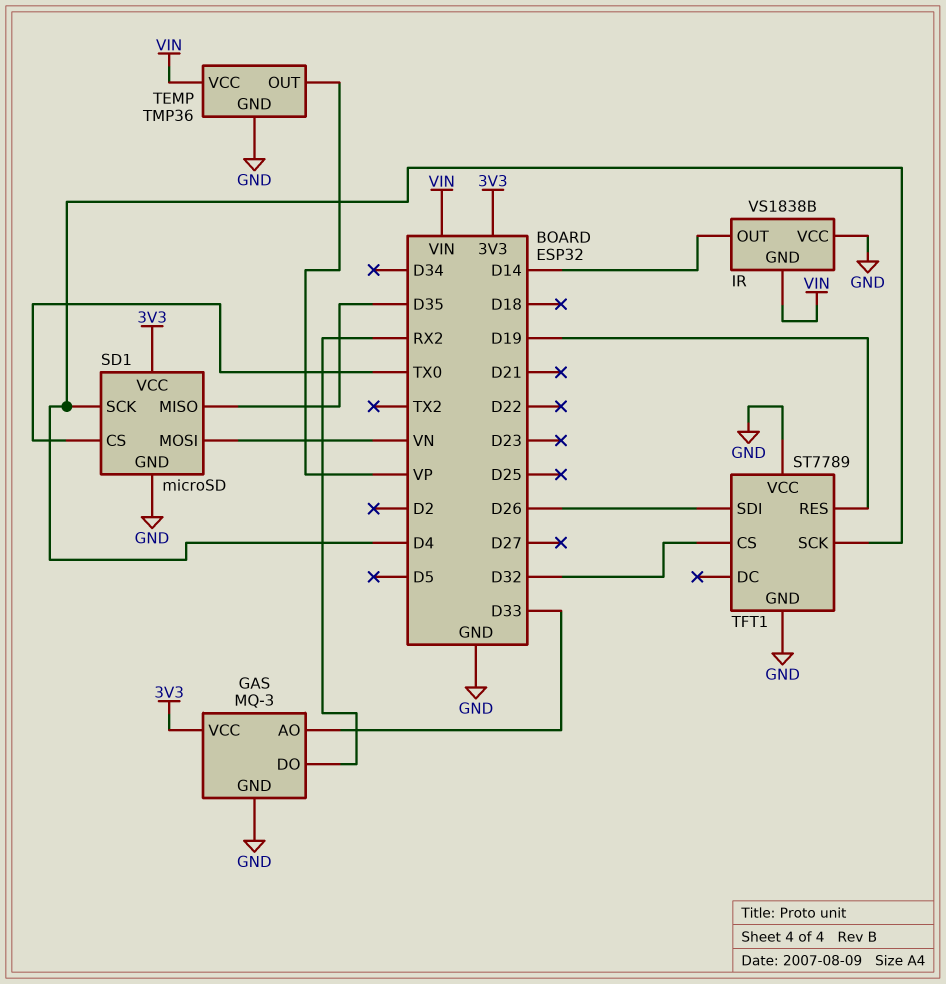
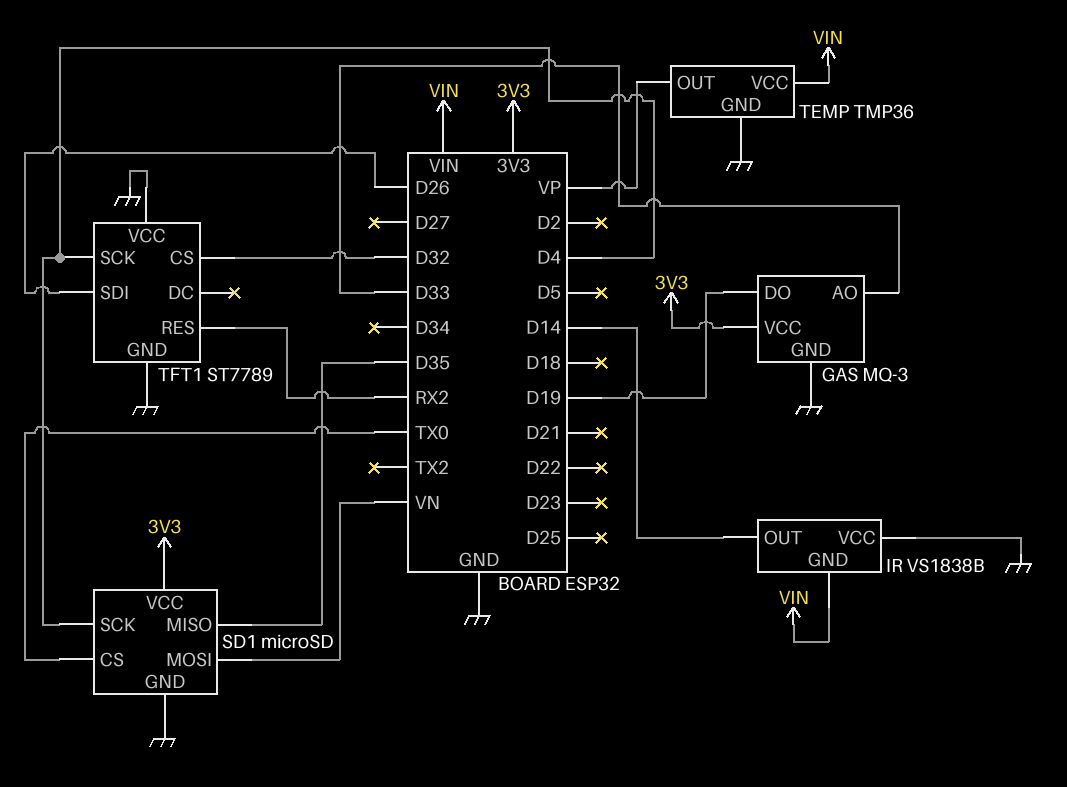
GAS pin DO: RX2 -> D19
TFT1 pin RES: D19 -> RX2

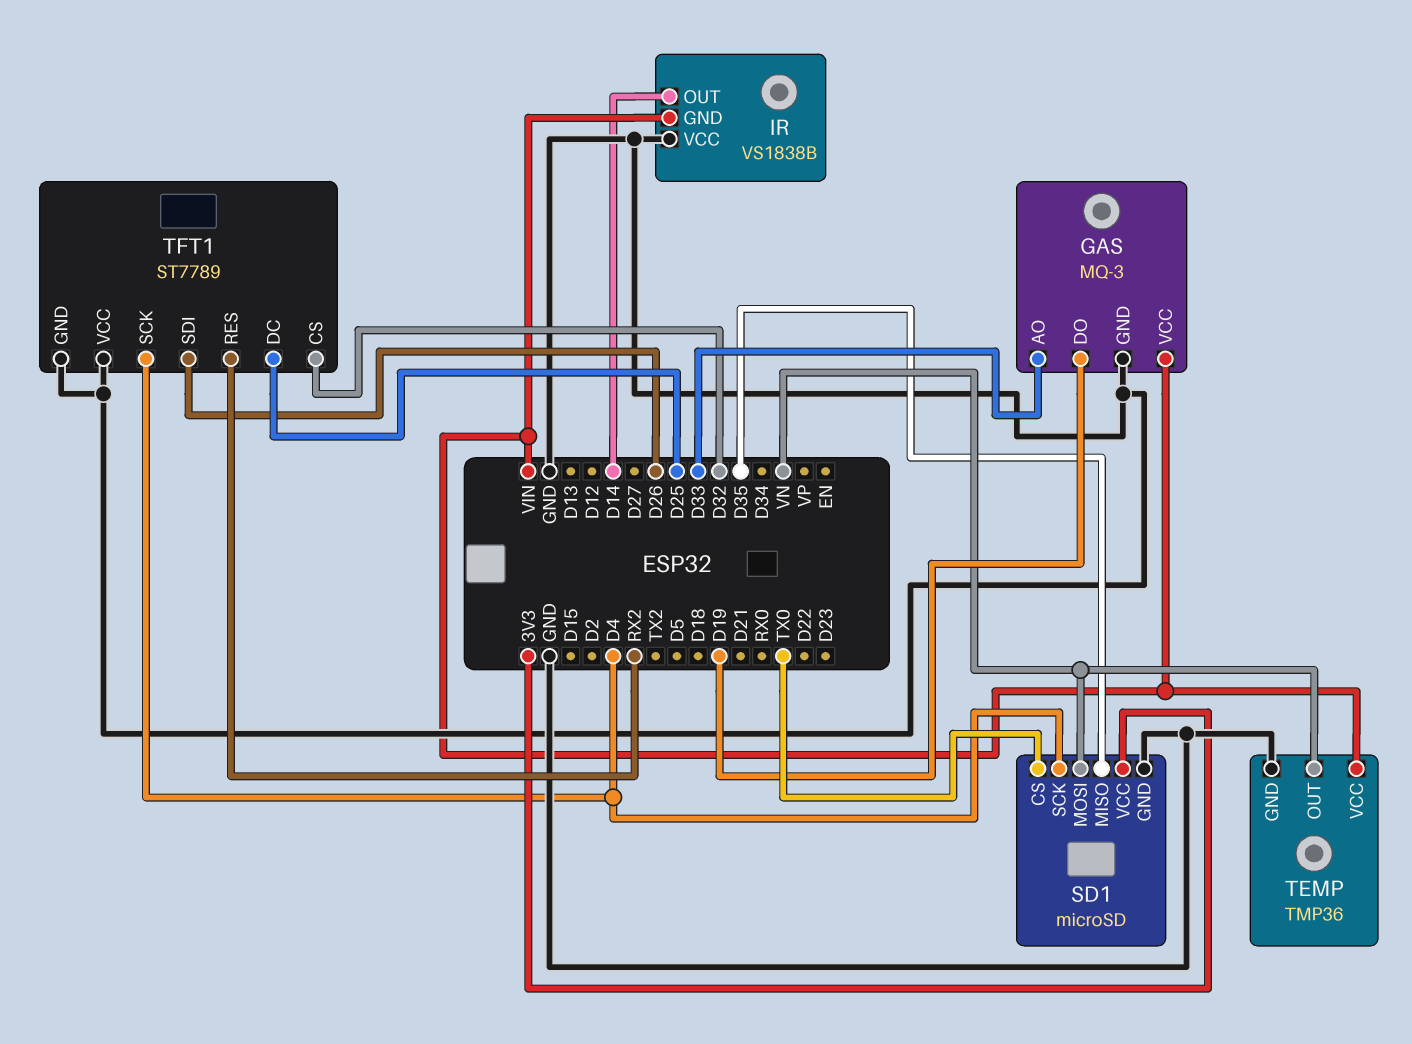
GAS pin VCC: 3V3 -> VIN
TEMP pin OUT: VP -> VN
TFT1 pin DC: none -> D25

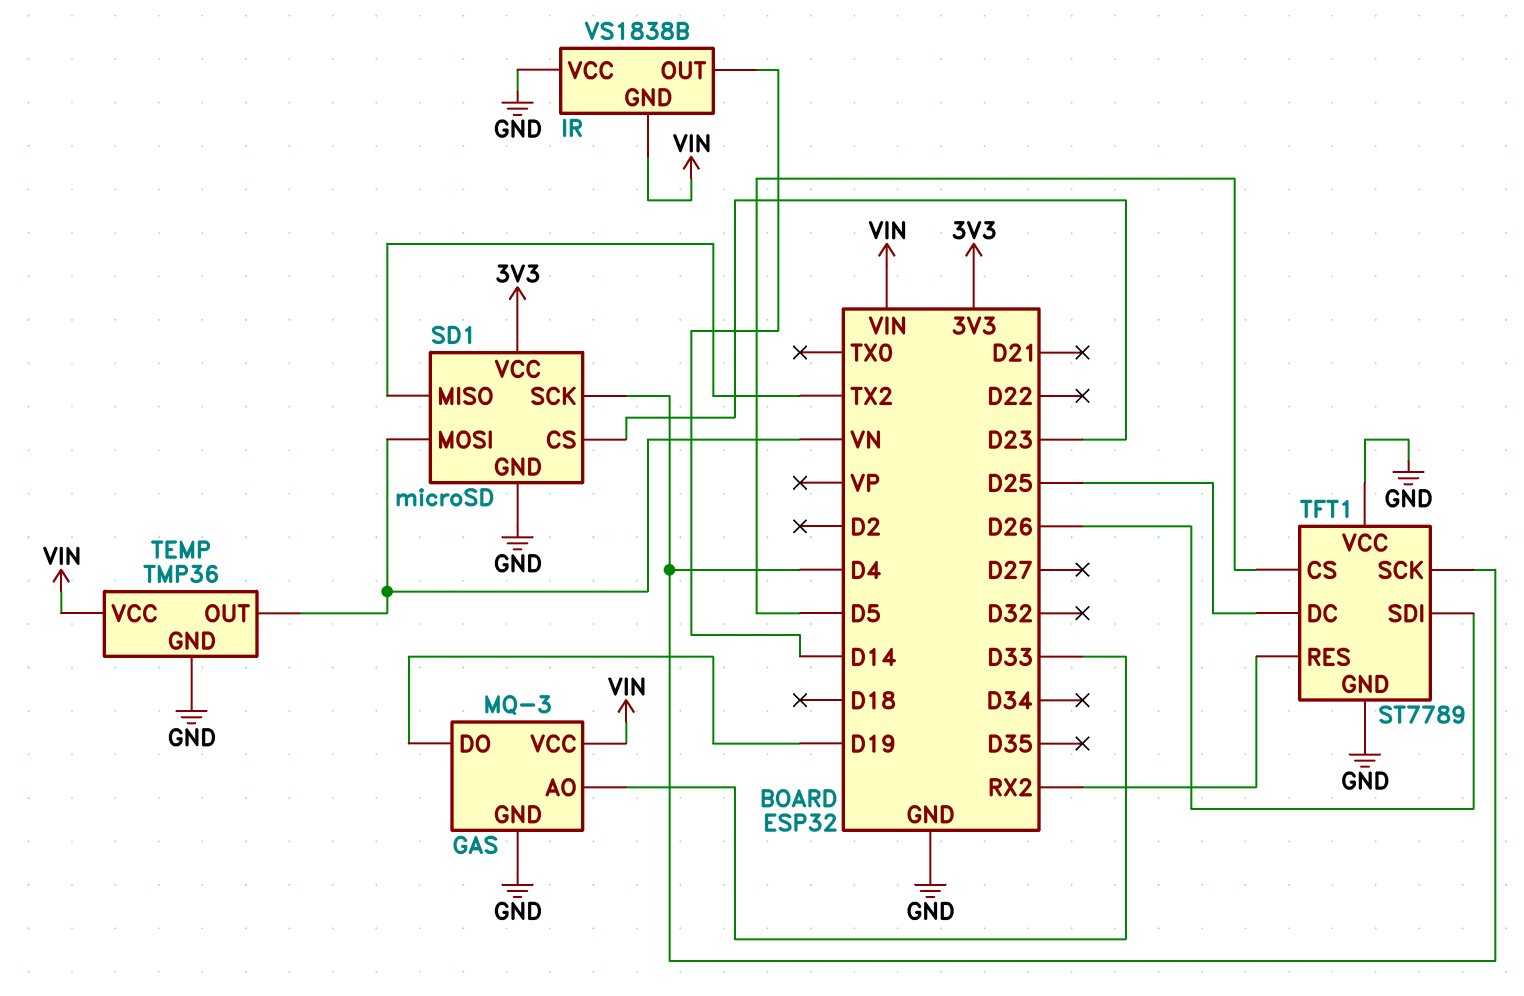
SD1 pin CS: TX0 -> D23
SD1 pin MISO: D35 -> TX2
TFT1 pin CS: D32 -> D5

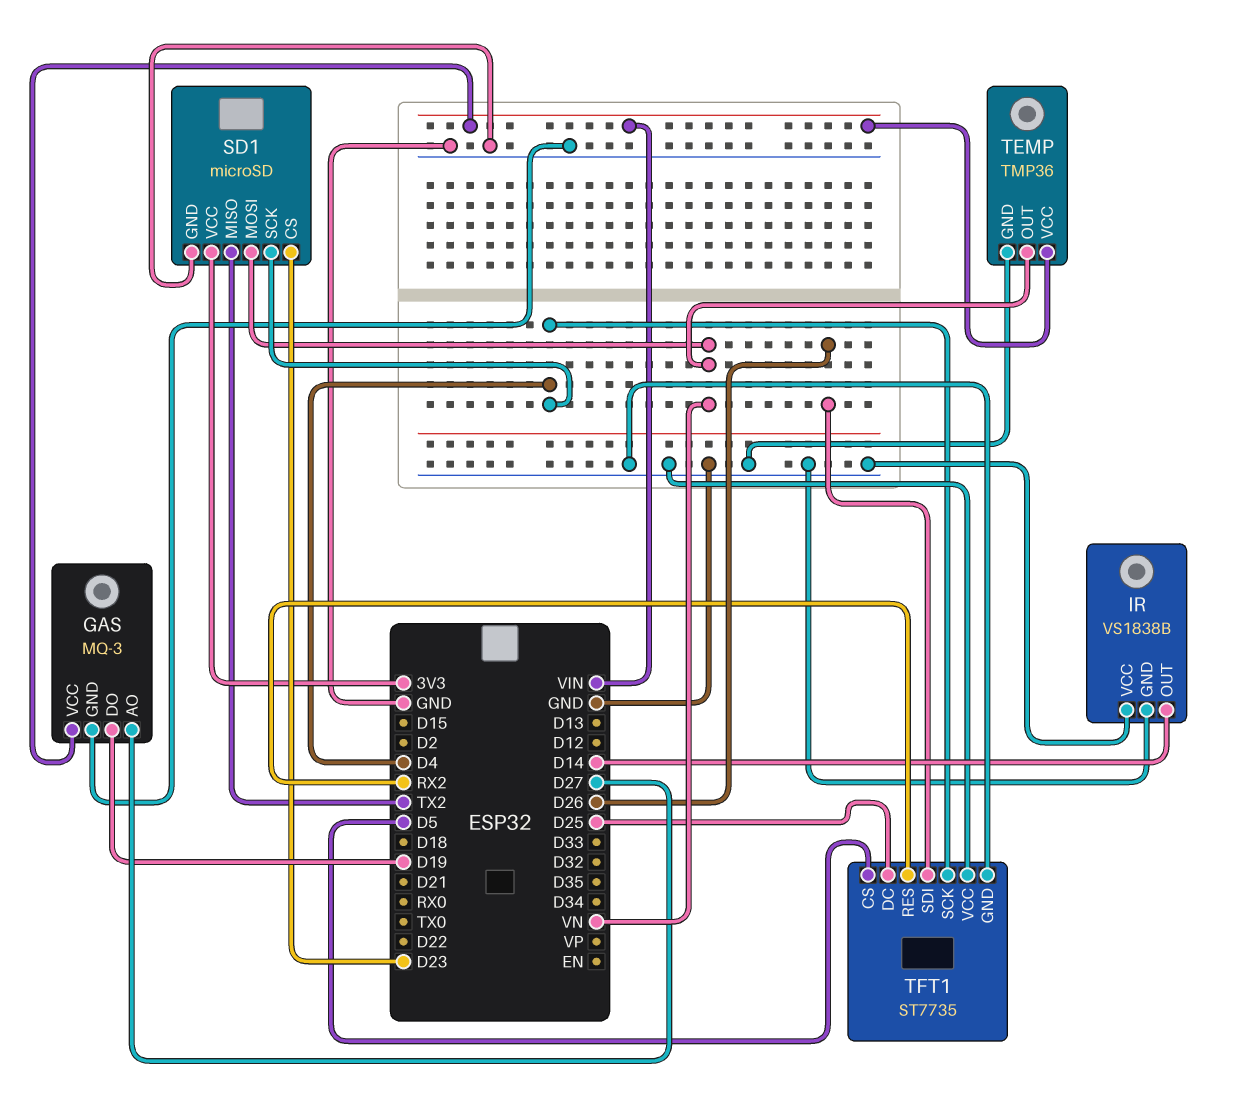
GAS pin AO: D33 -> D27
IR pin GND: VIN -> GND
TFT1: ST7789 -> ST7735

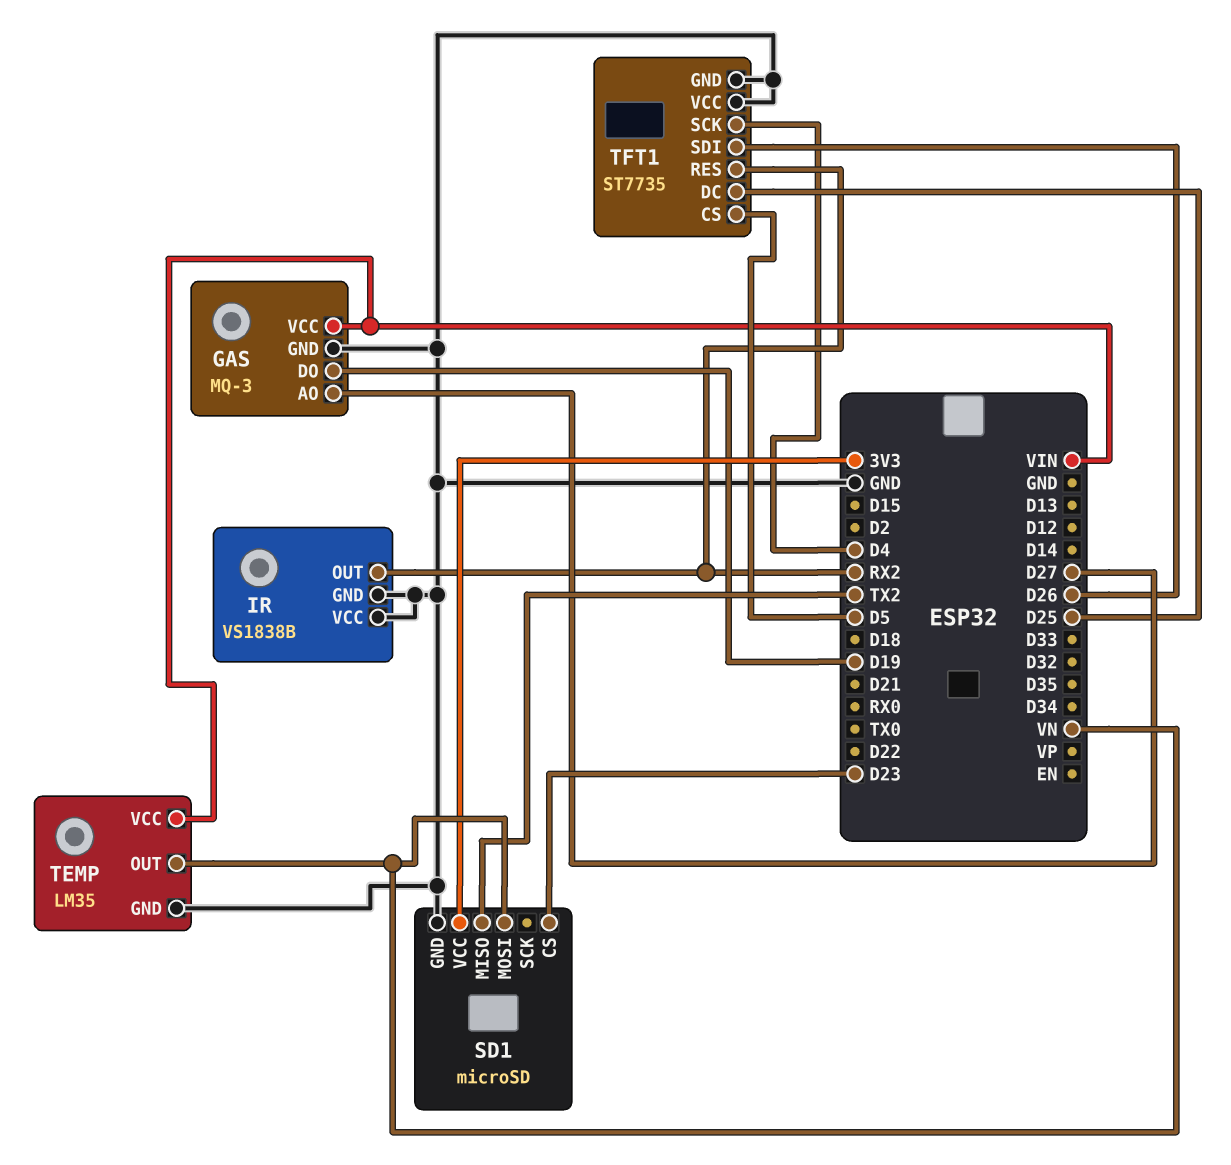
IR pin OUT: D14 -> RX2
SD1 pin SCK: D4 -> none
TEMP: TMP36 -> LM35

